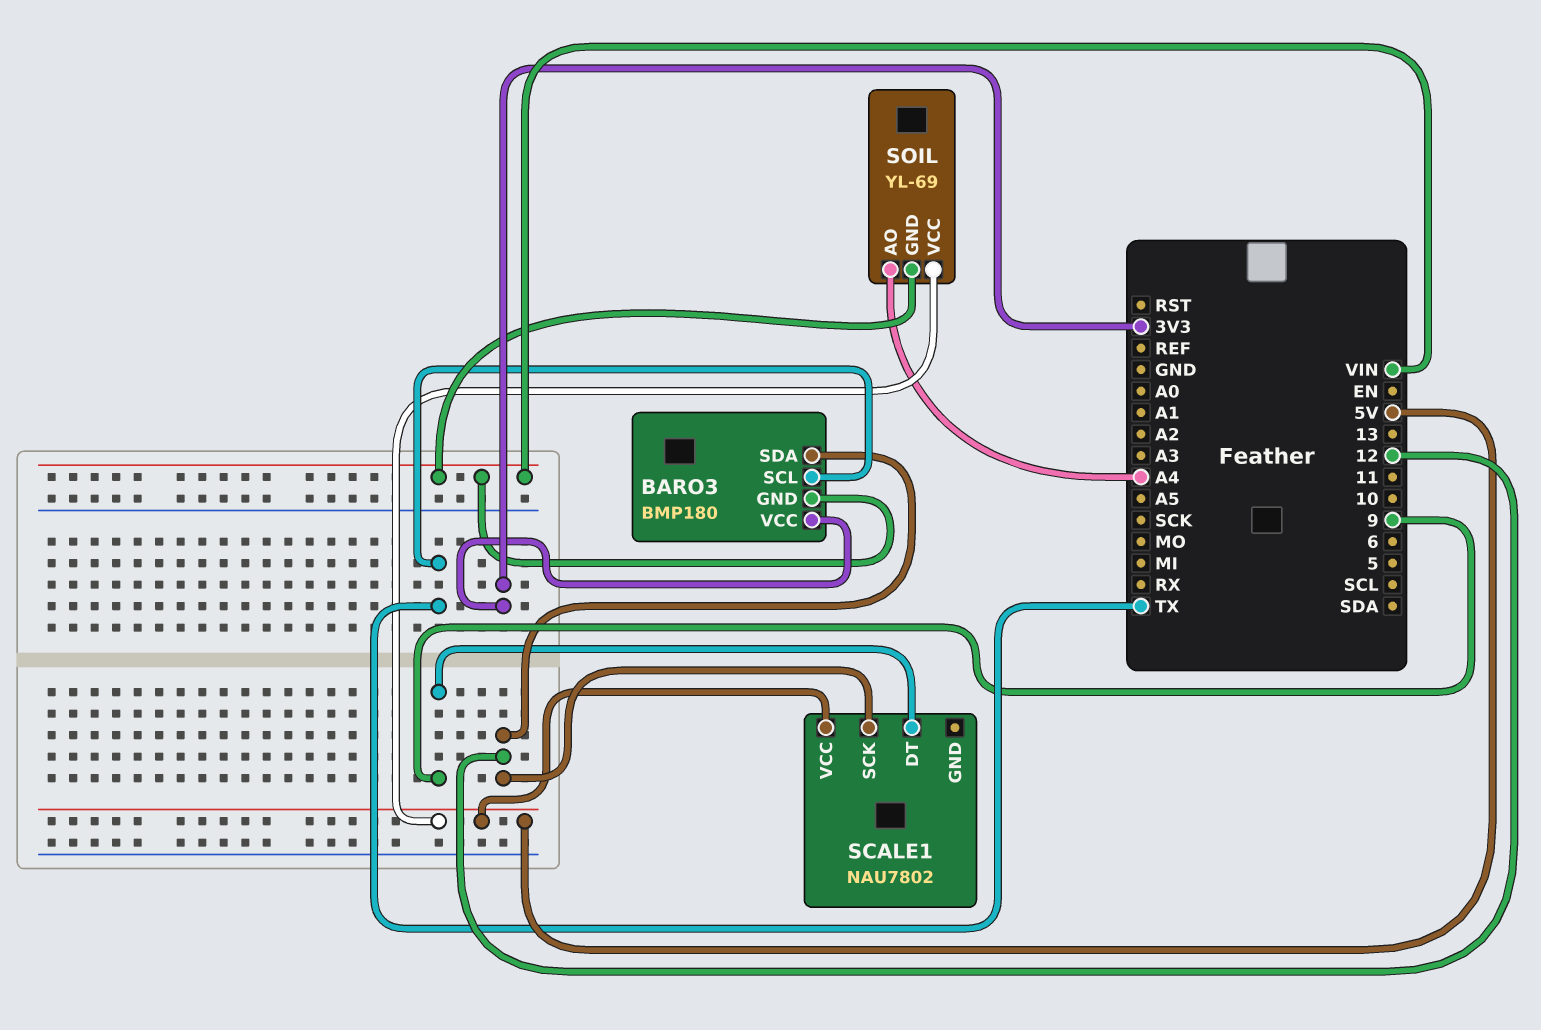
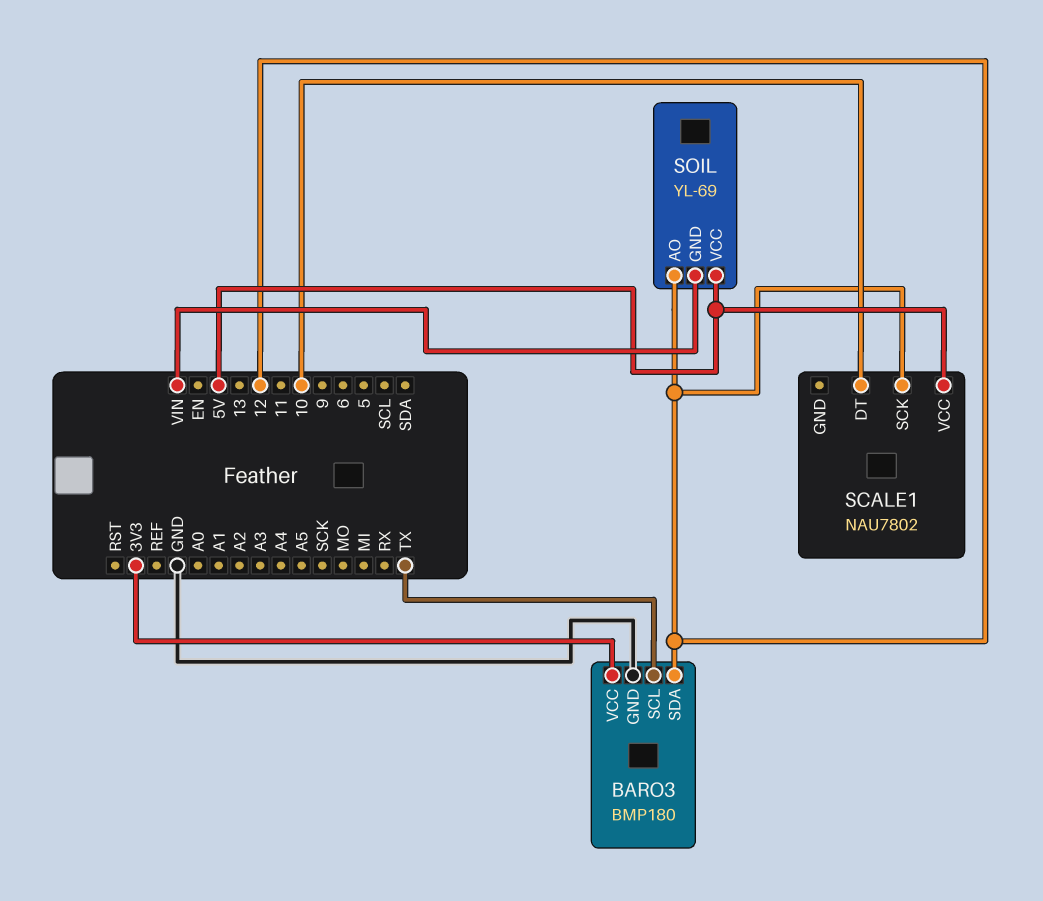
BARO3 pin GND: VIN -> GND
SCALE1 pin DT: 9 -> 10
SOIL pin AO: A4 -> 12

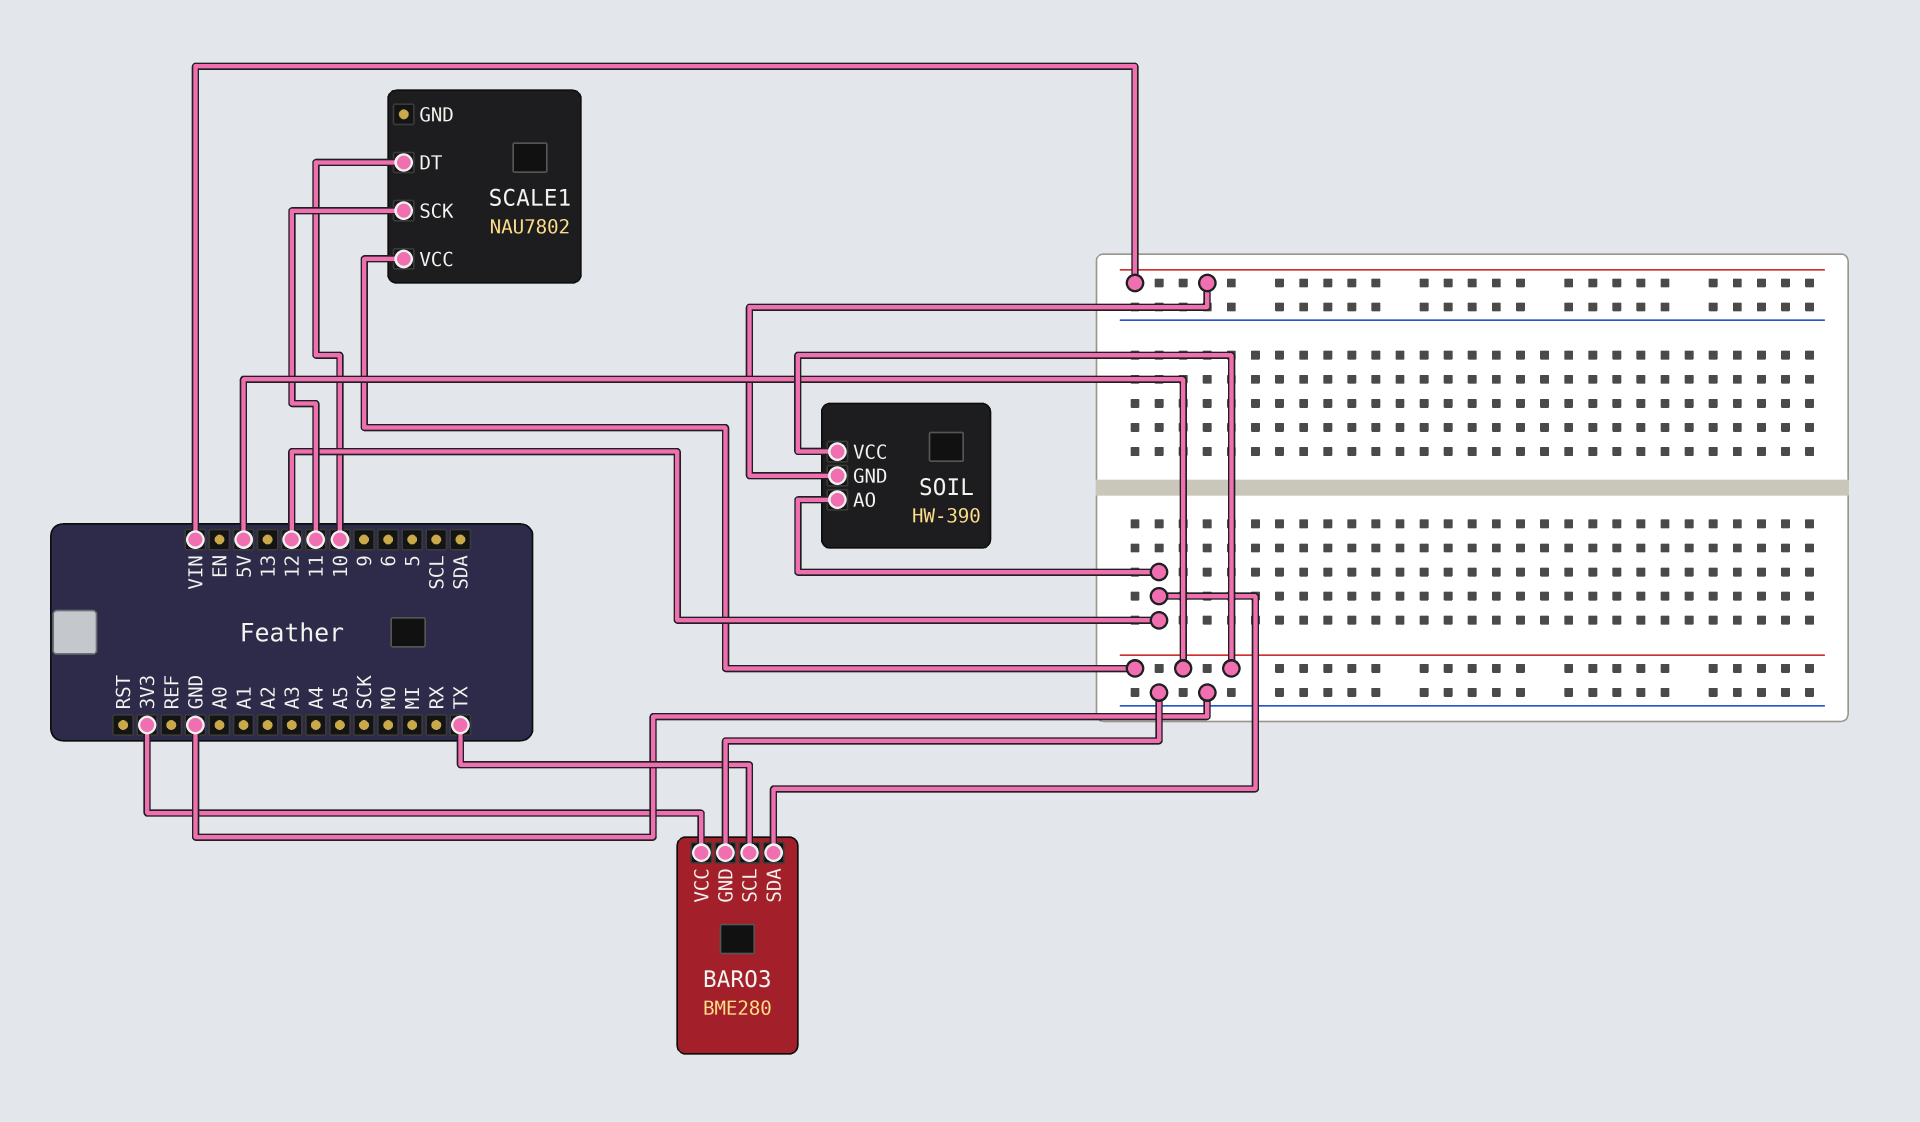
BARO3: BMP180 -> BME280
SCALE1 pin SCK: 12 -> 11
SOIL: YL-69 -> HW-390

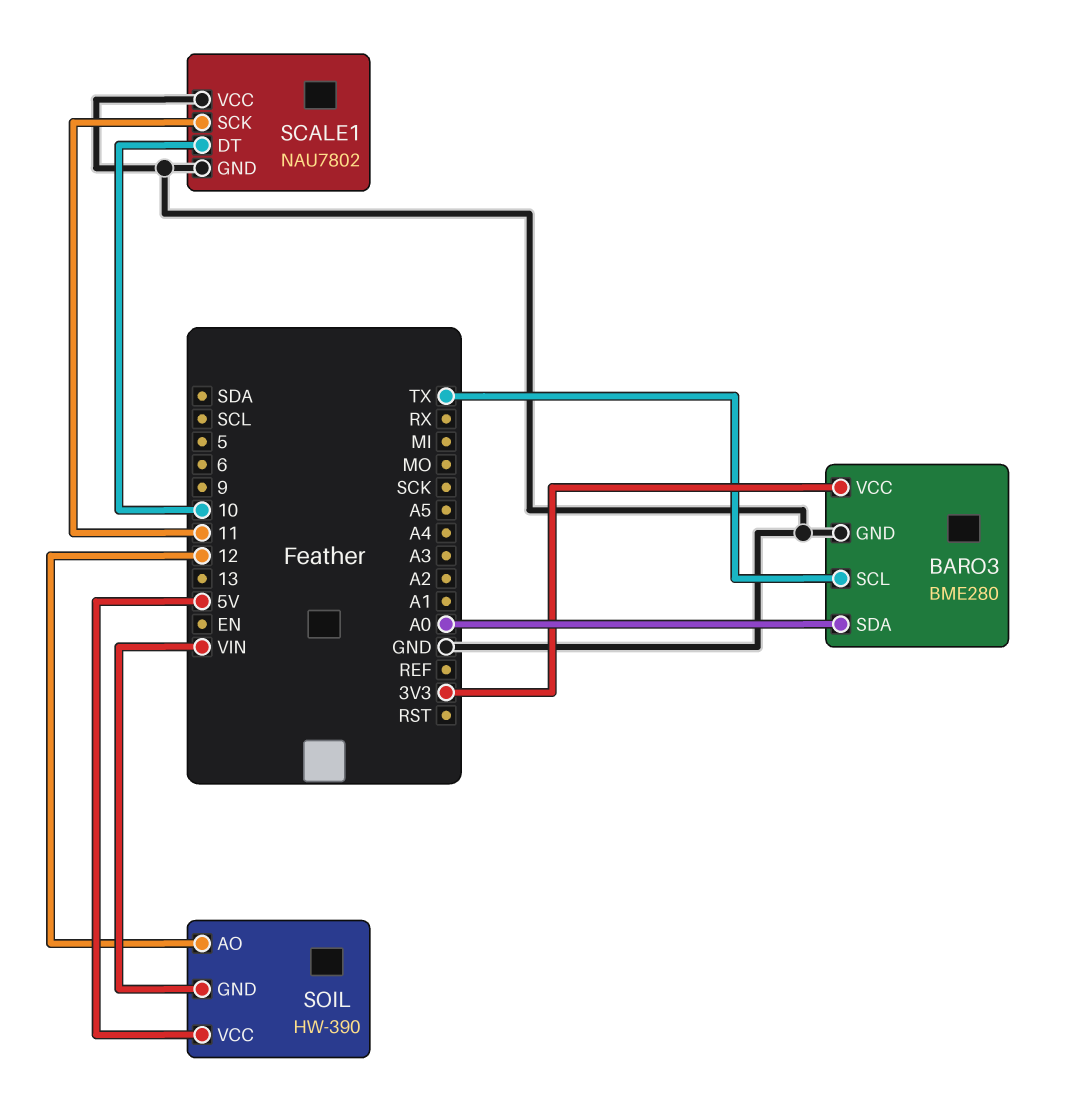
BARO3 pin SDA: 12 -> A0
SCALE1 pin GND: none -> GND
SCALE1 pin VCC: 5V -> GND

